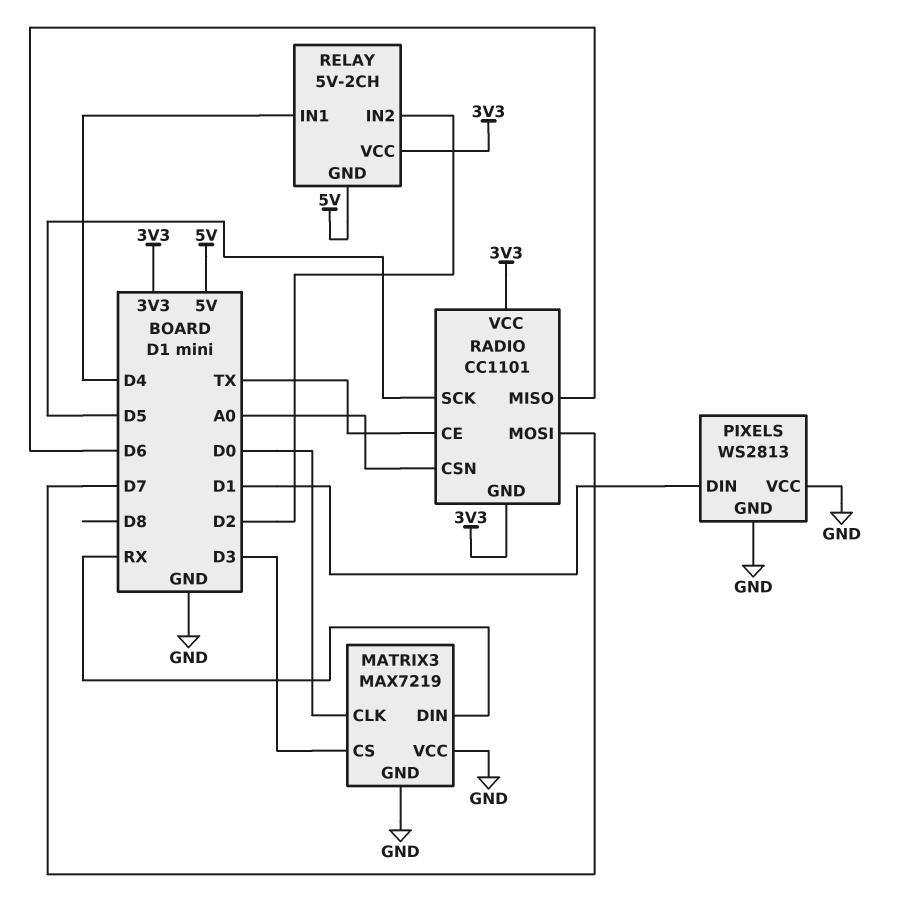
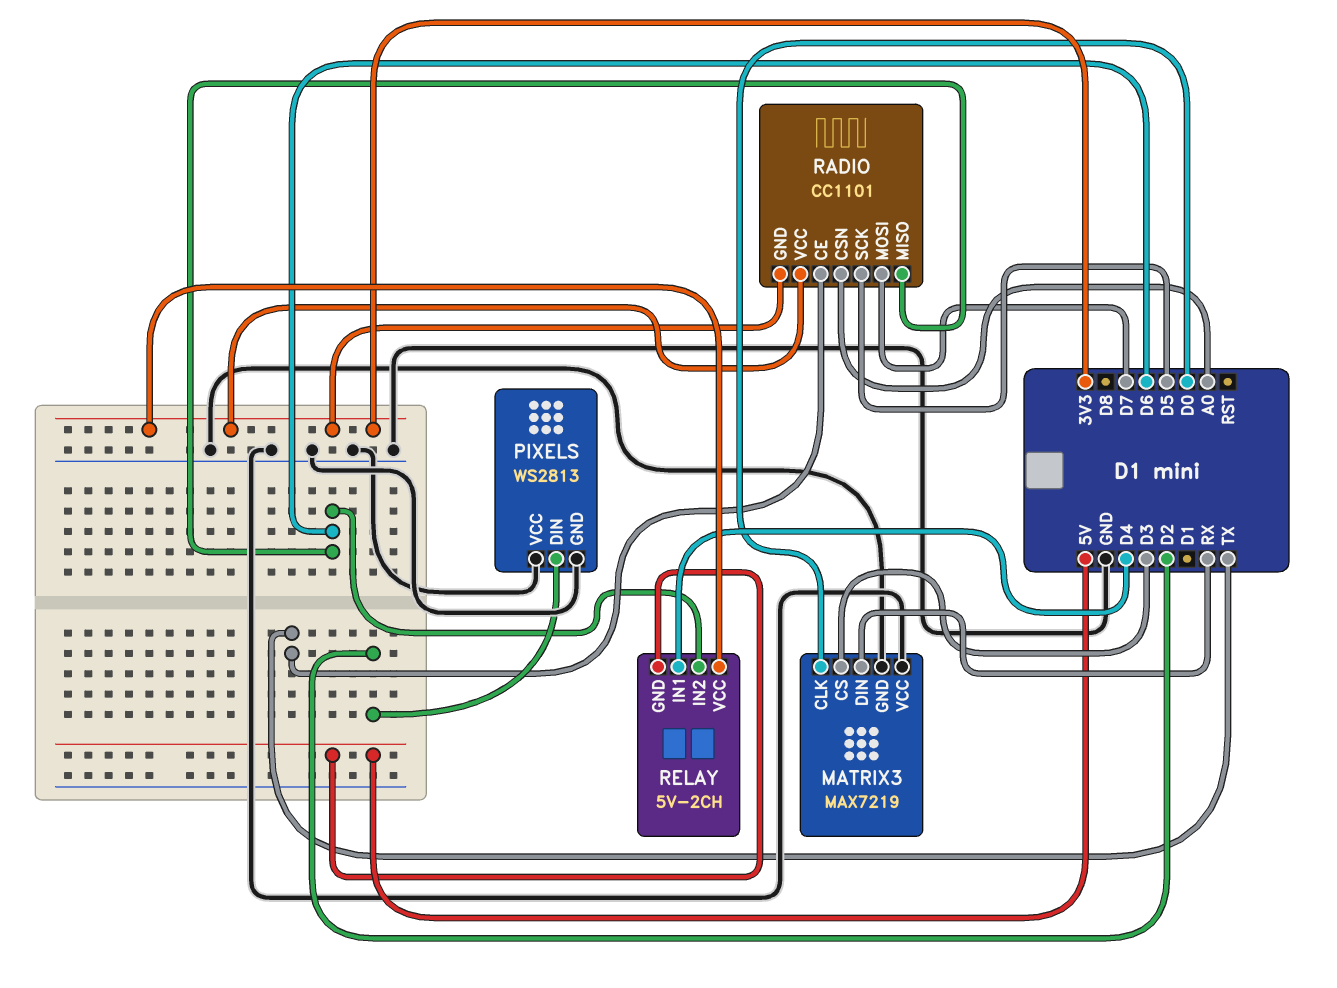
PIXELS pin DIN: D1 -> D2
RELAY pin IN2: D2 -> D6

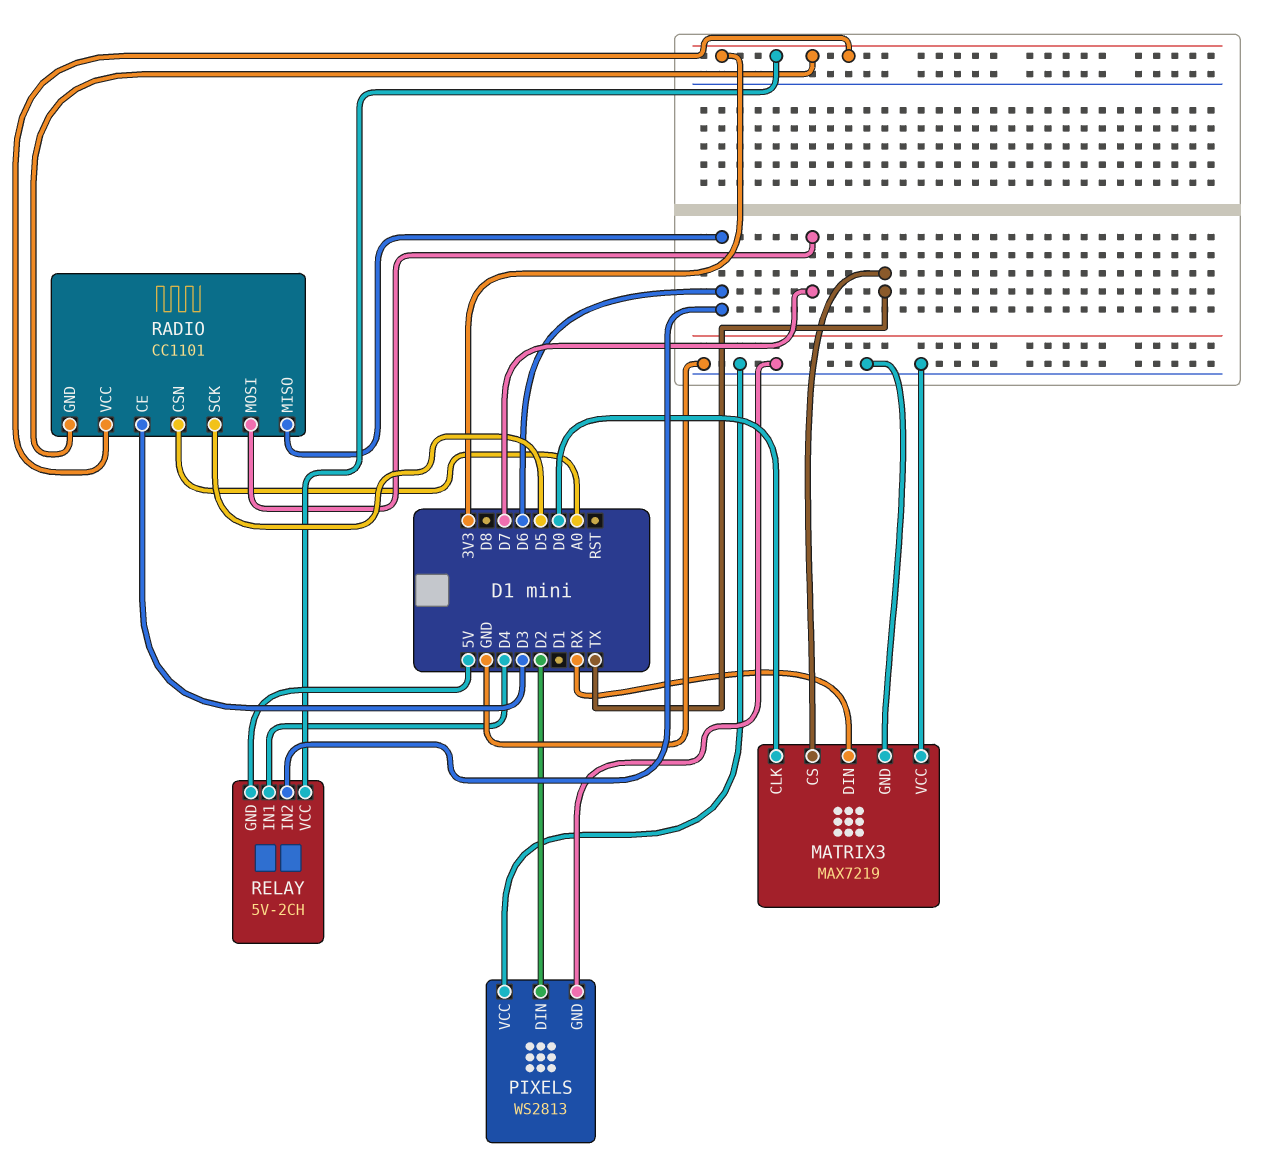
MATRIX3 pin CS: D3 -> TX
RADIO pin CE: TX -> D3

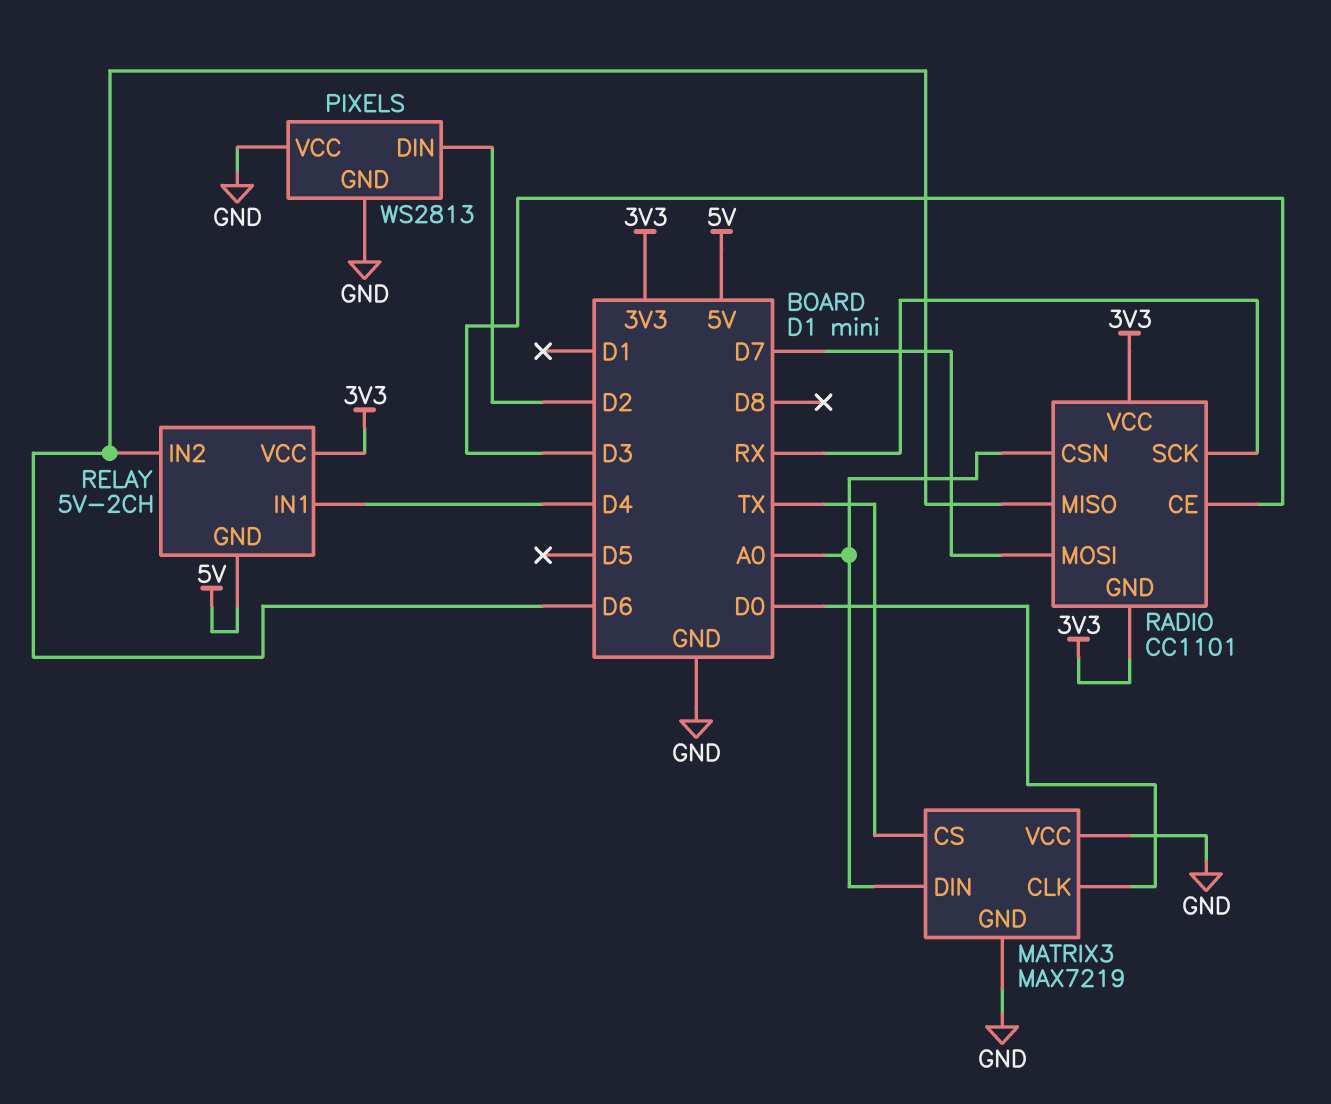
MATRIX3 pin DIN: RX -> A0
RADIO pin SCK: D5 -> RX

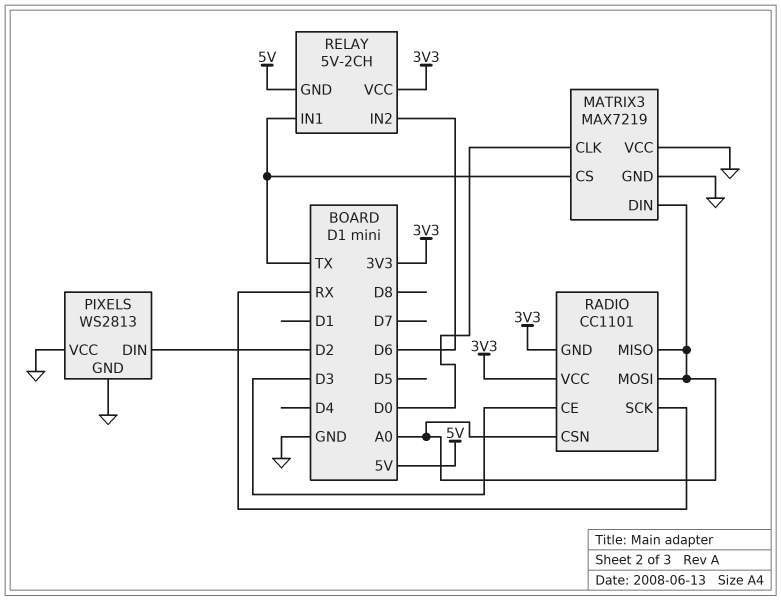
RADIO pin MISO: D6 -> A0
RADIO pin MOSI: D7 -> A0
RELAY pin IN1: D4 -> TX

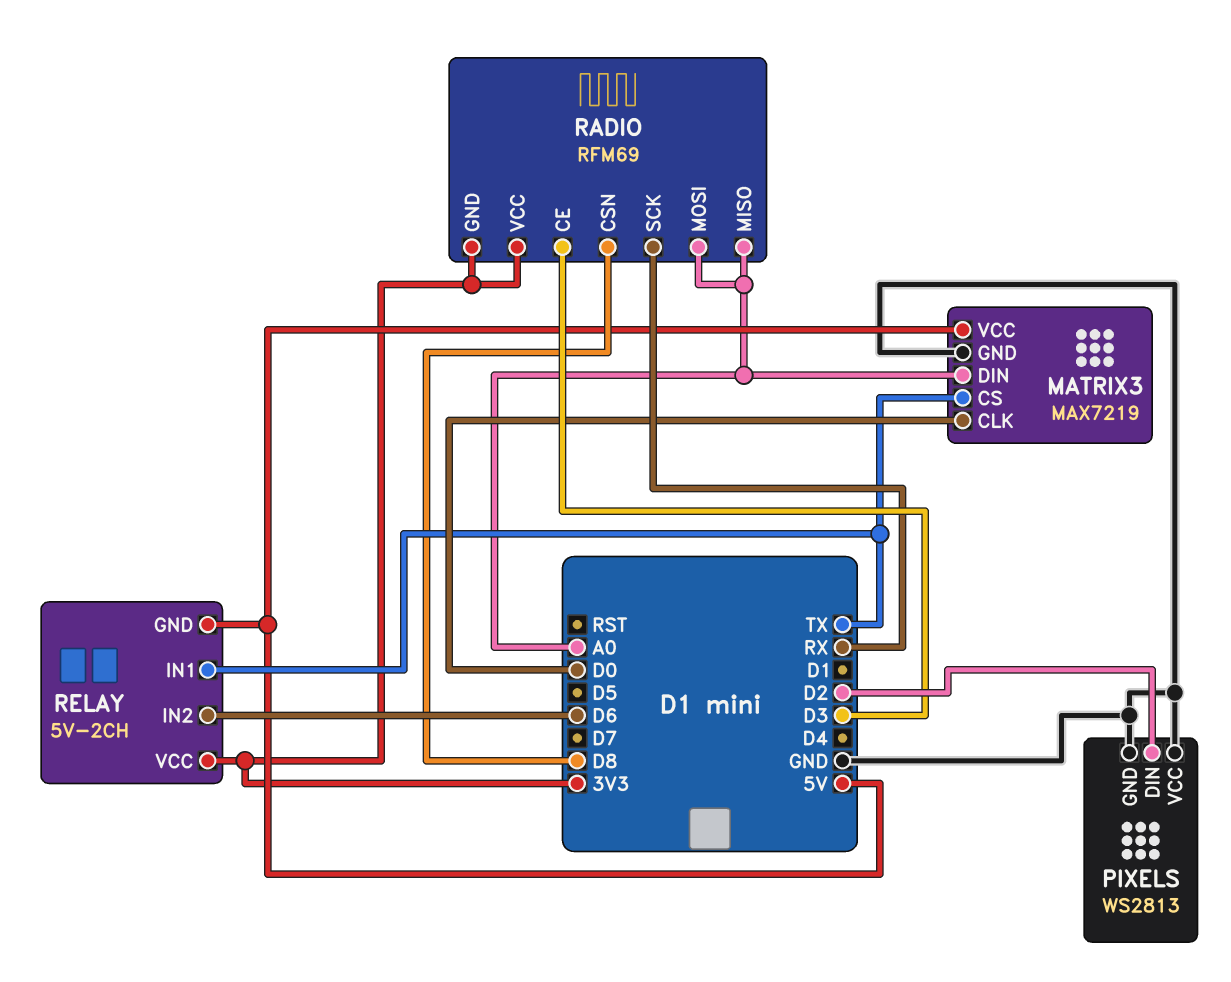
MATRIX3 pin VCC: GND -> 5V
RADIO: CC1101 -> RFM69
RADIO pin CSN: A0 -> D8

